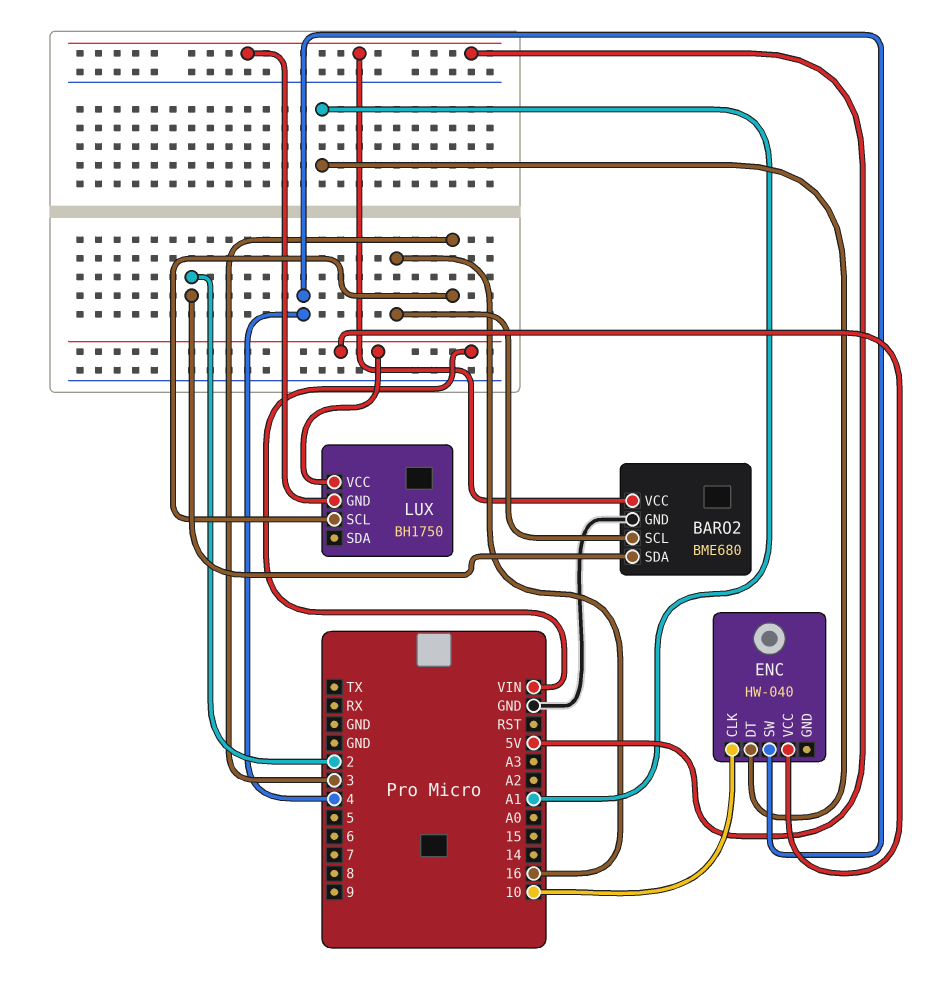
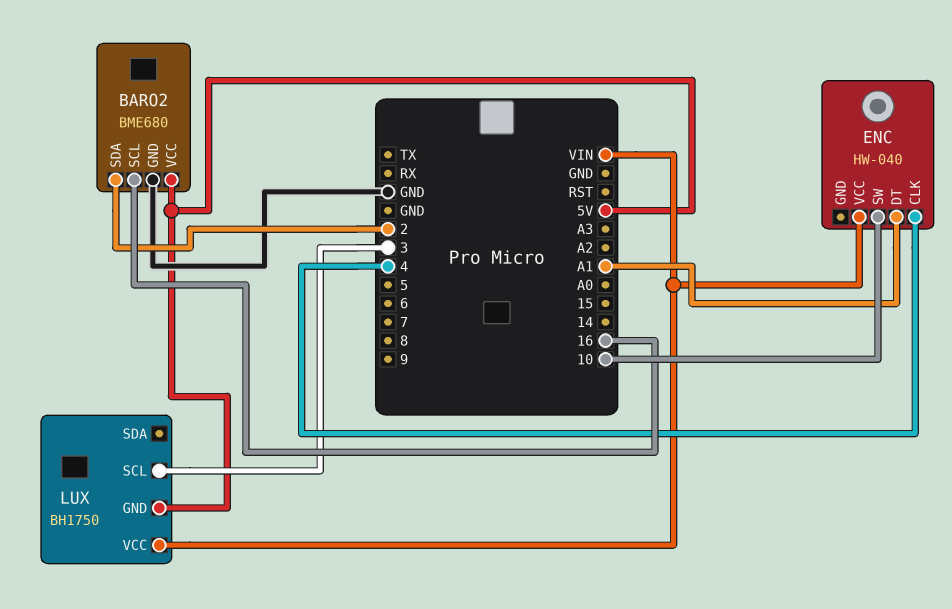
ENC pin CLK: 10 -> 4
ENC pin SW: 4 -> 10

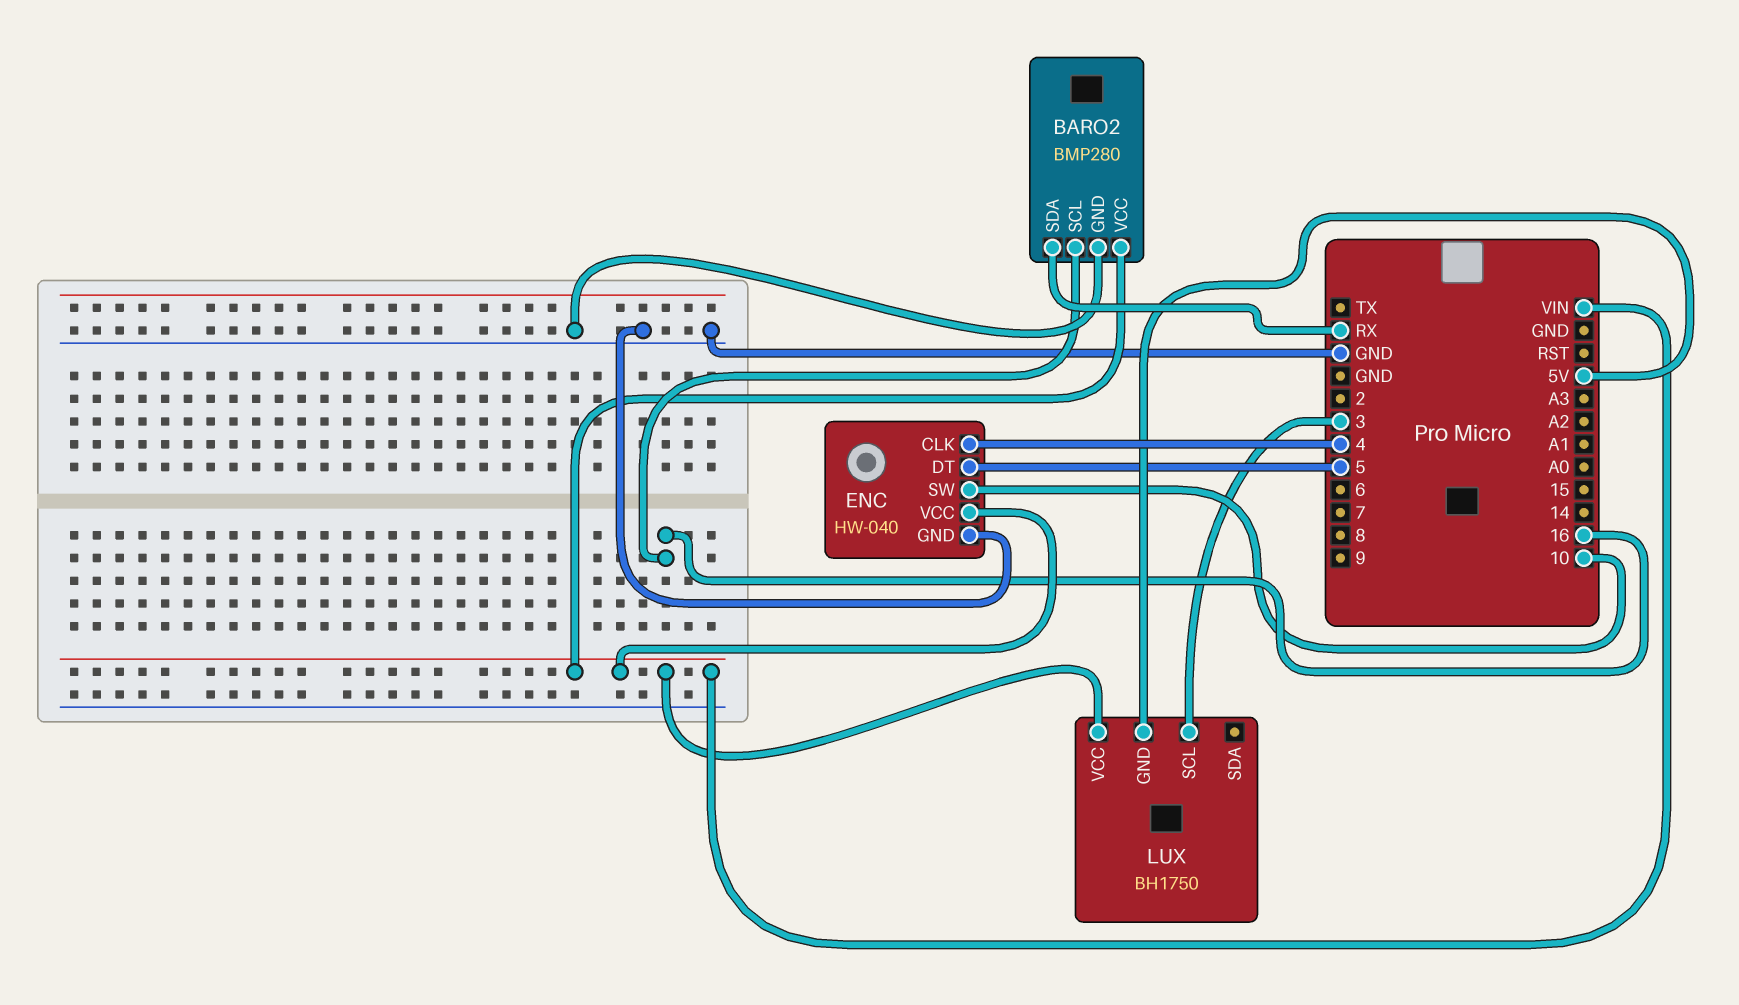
BARO2: BME680 -> BMP280
BARO2 pin SDA: 2 -> RX
BARO2 pin VCC: 5V -> VIN
ENC pin DT: A1 -> 5
ENC pin GND: none -> GND

